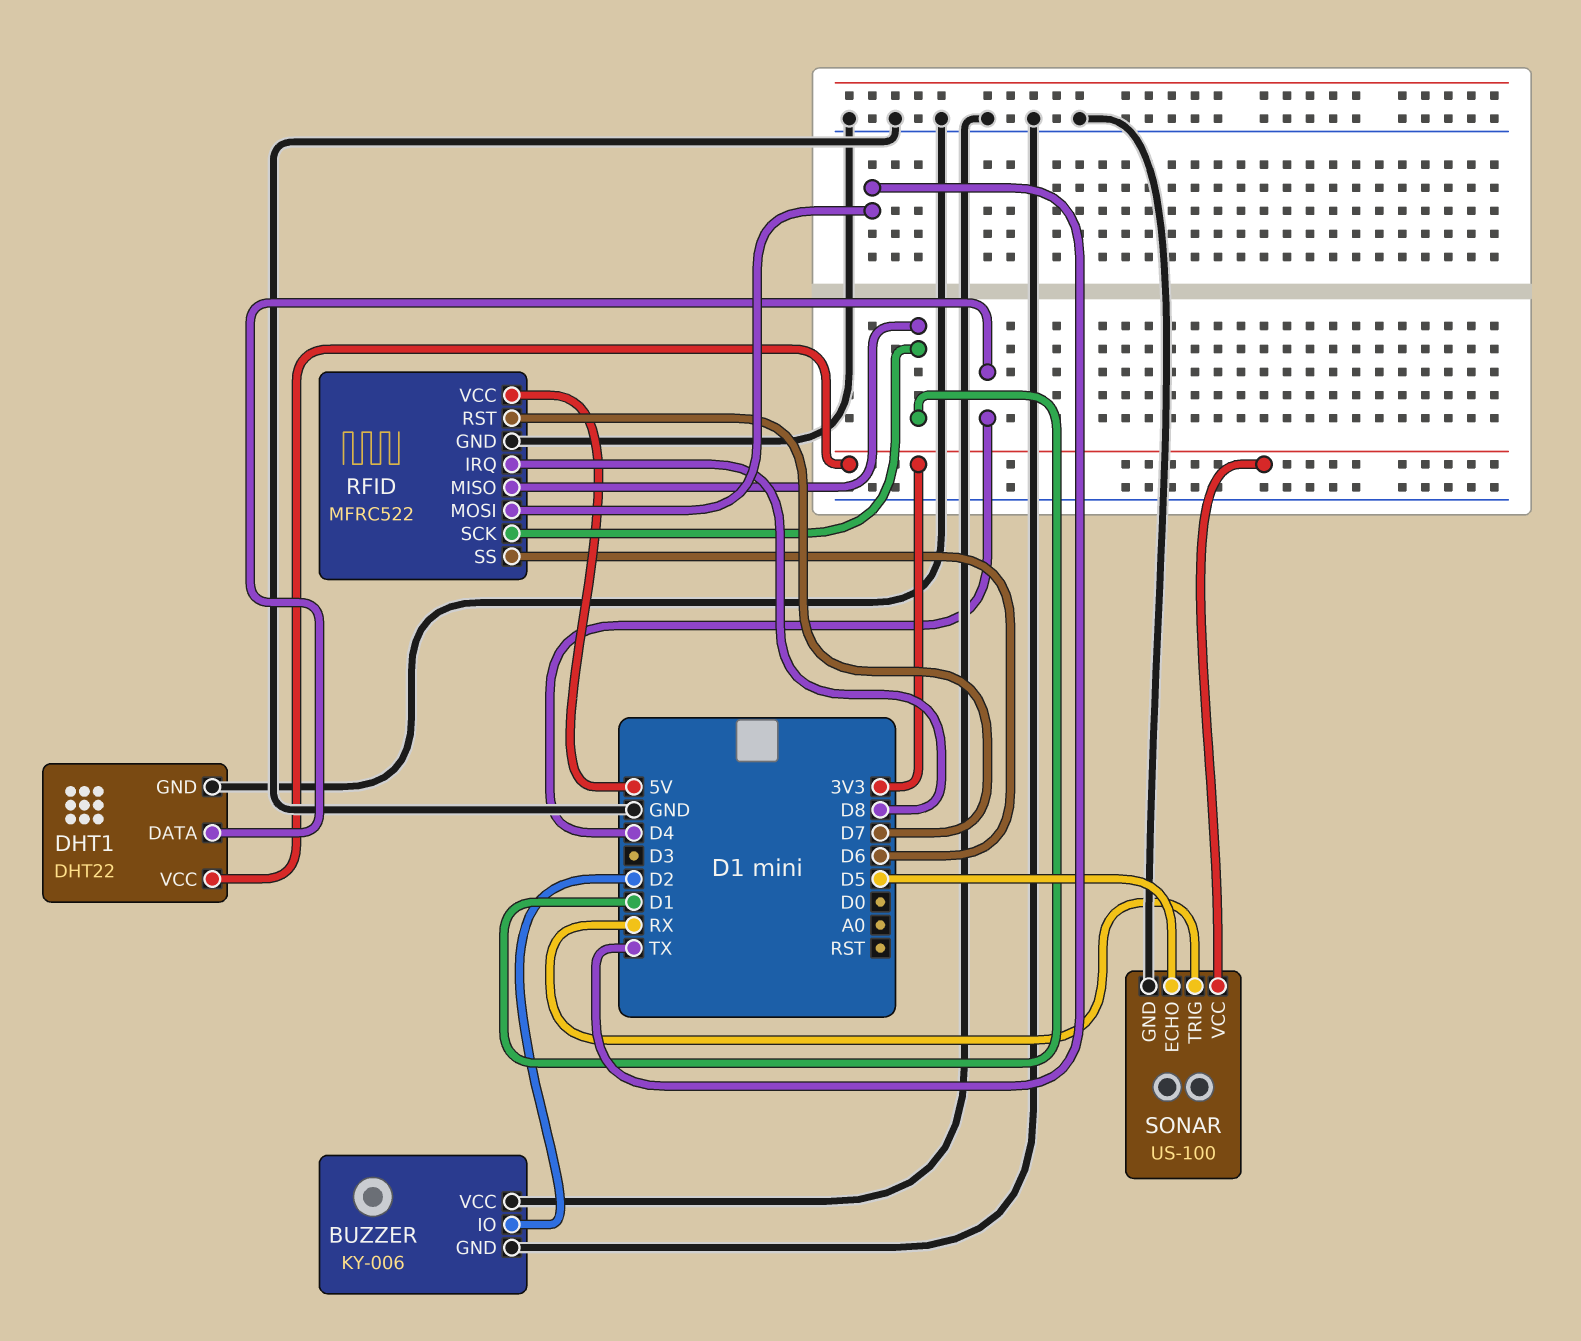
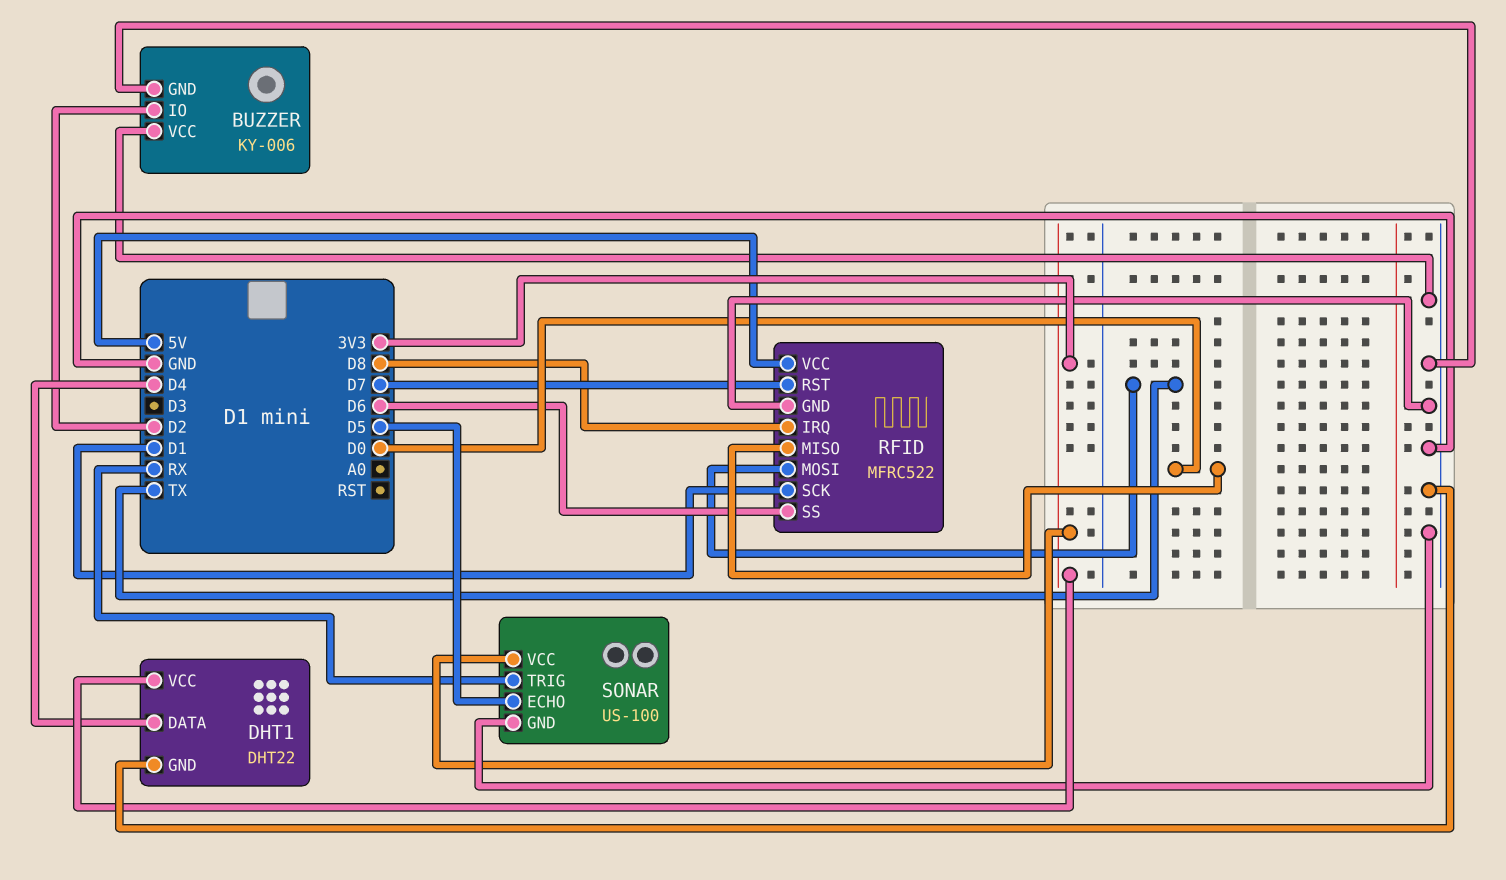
RFID pin MISO: D1 -> D0

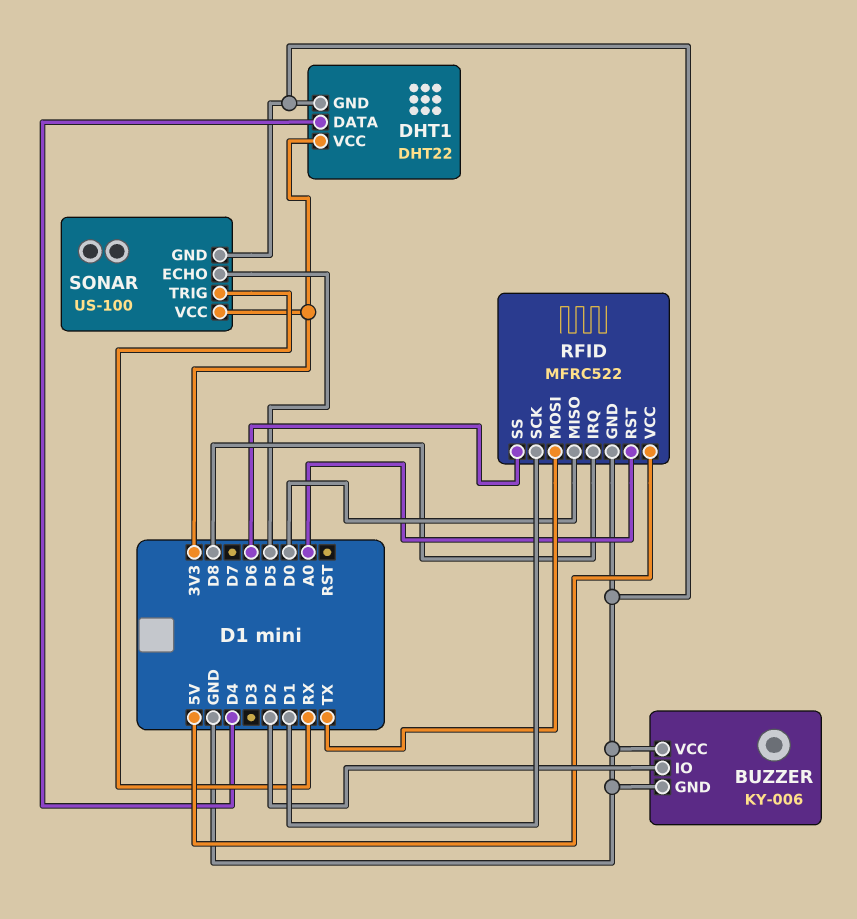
RFID pin RST: D7 -> A0

